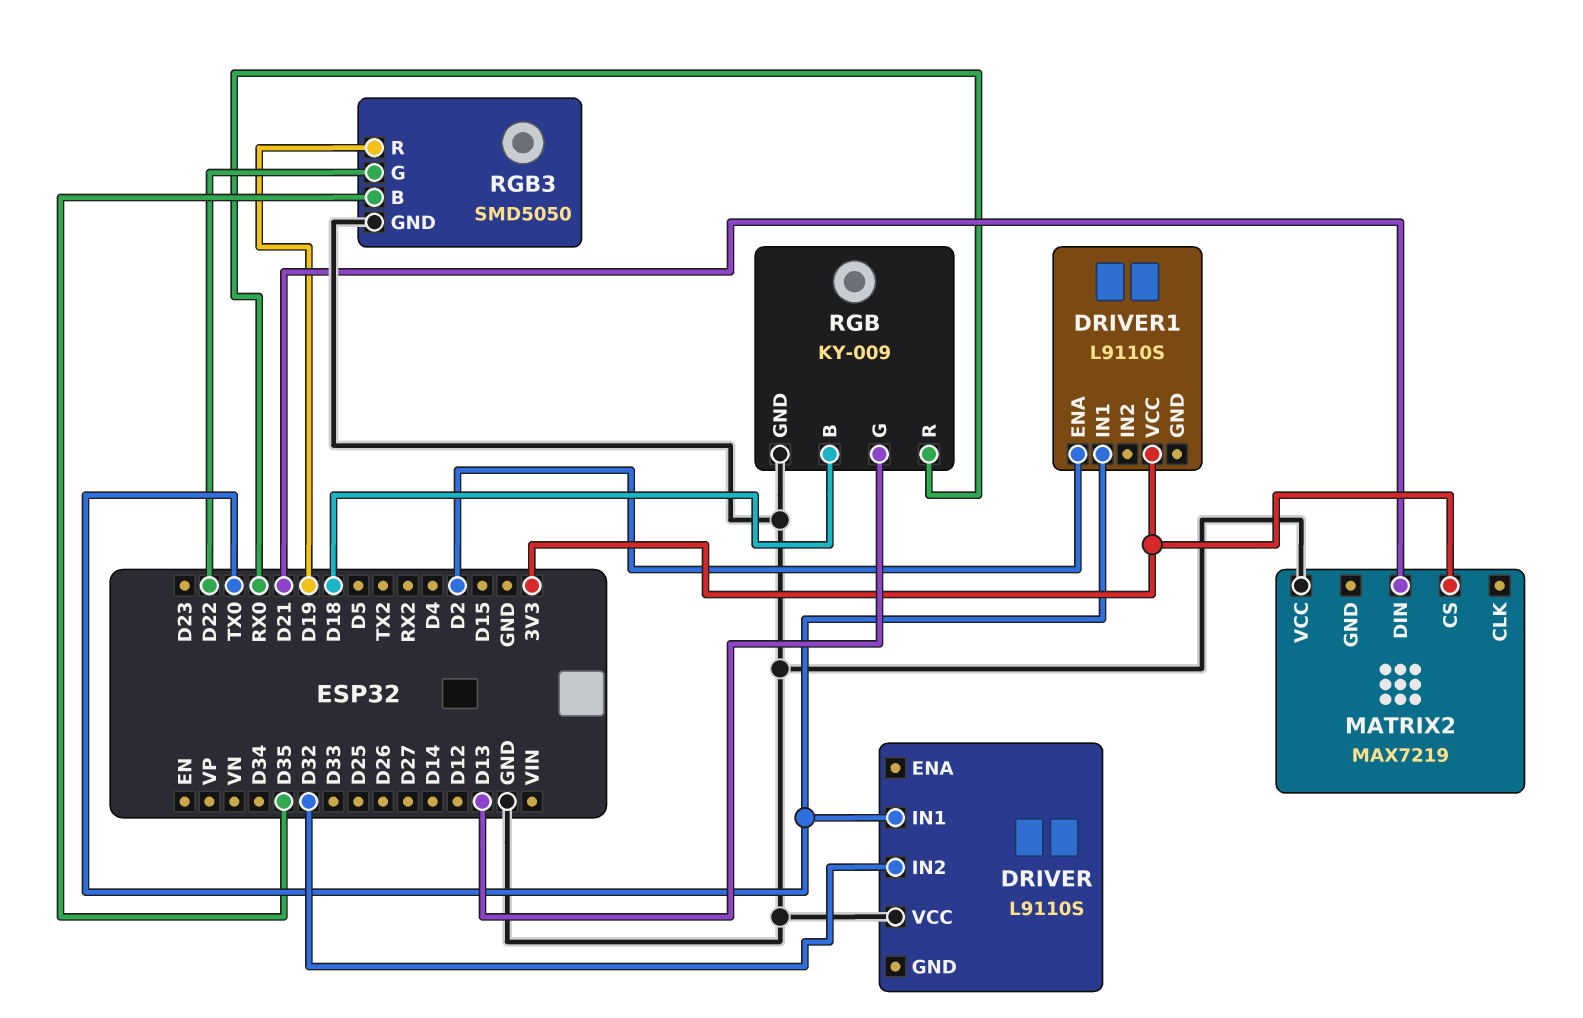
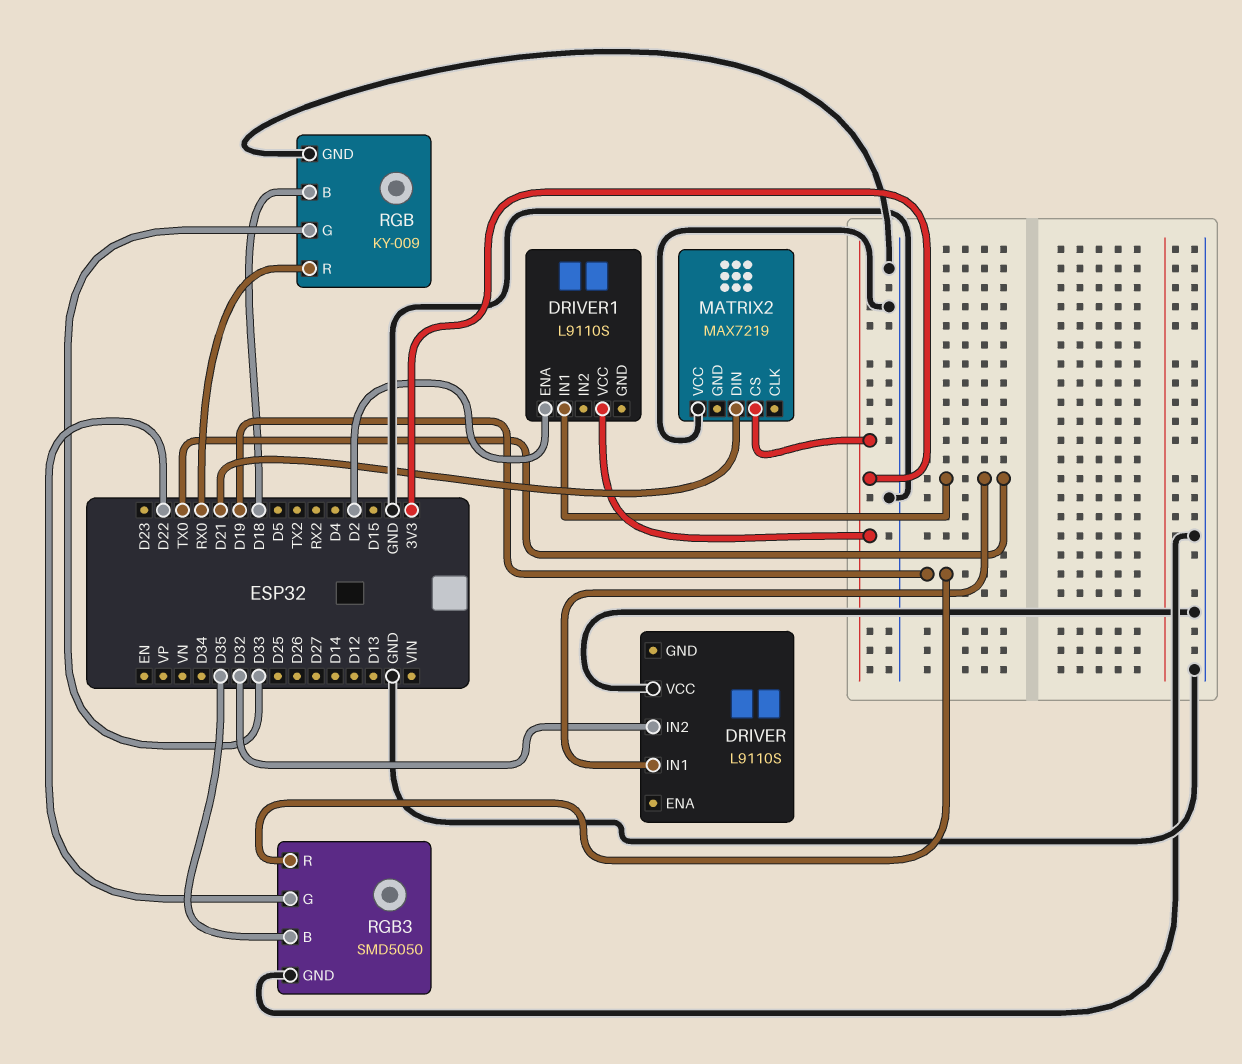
RGB pin G: D13 -> D33

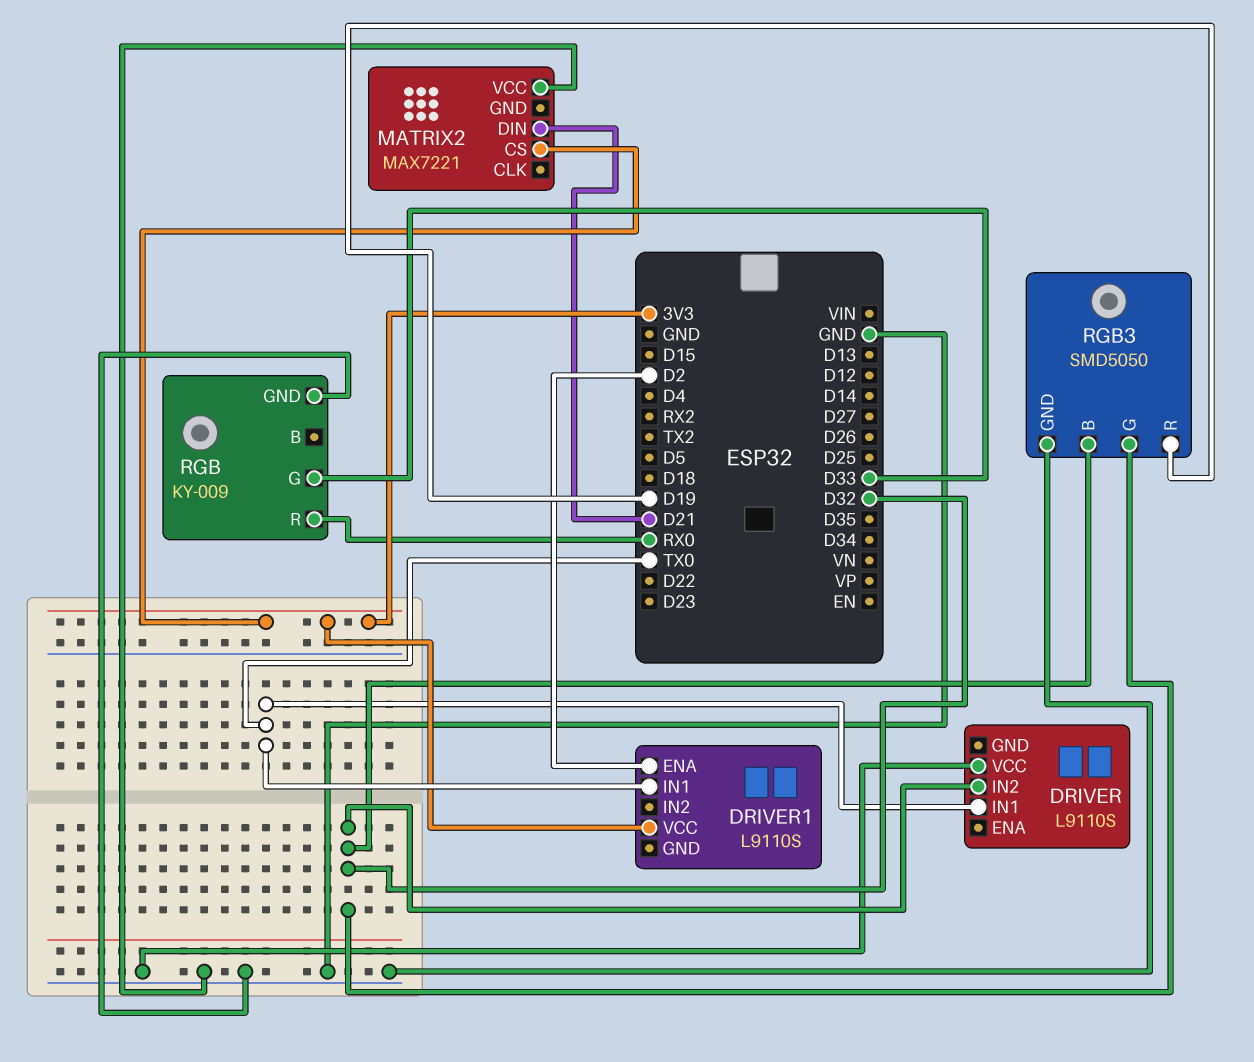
MATRIX2: MAX7219 -> MAX7221
RGB pin B: D18 -> none
RGB3 pin B: D35 -> D32
RGB3 pin G: D22 -> D32

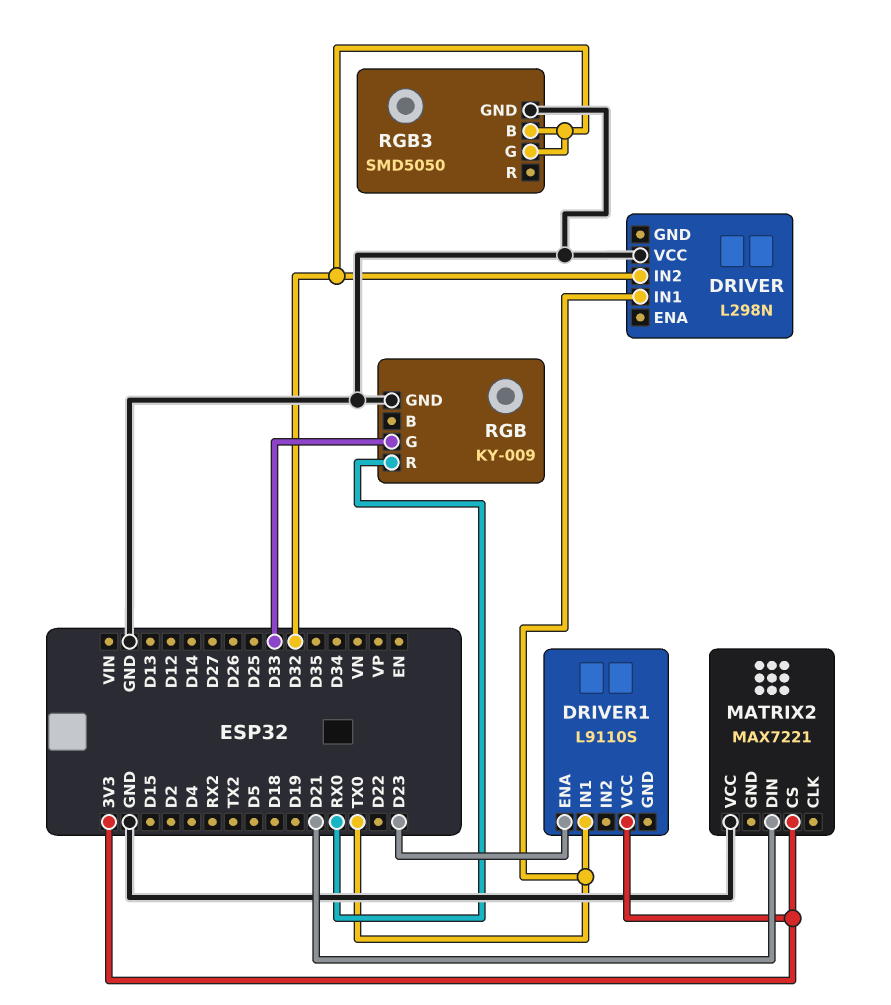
DRIVER: L9110S -> L298N
DRIVER1 pin ENA: D2 -> D23
RGB3 pin R: D19 -> none

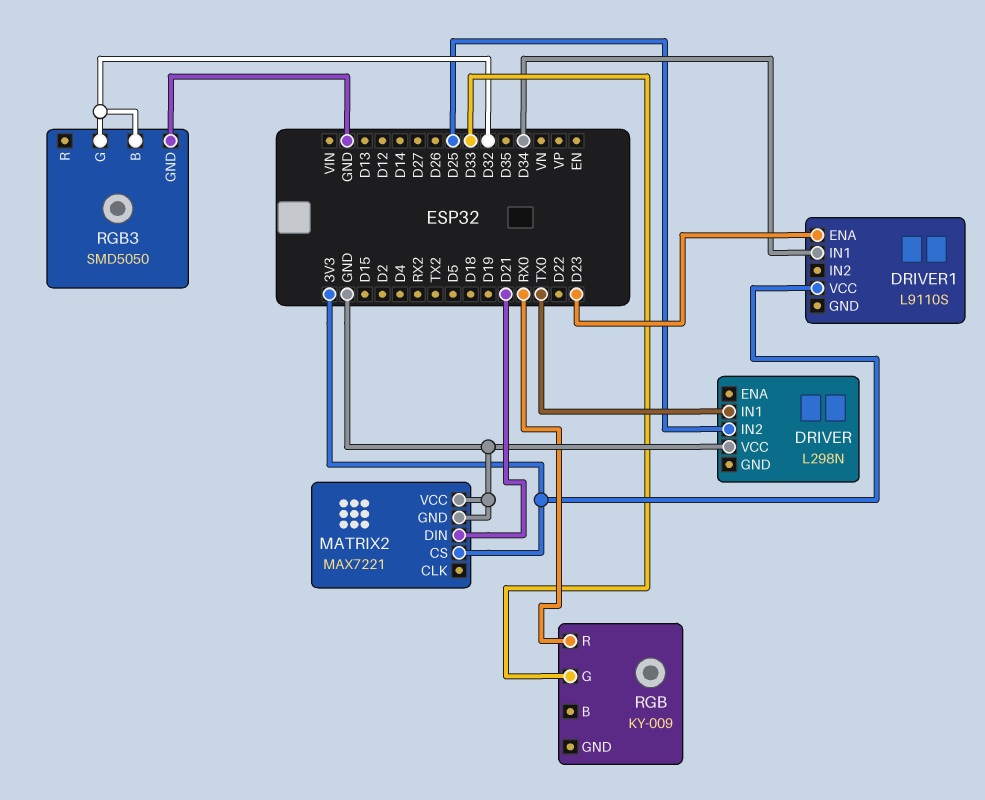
DRIVER pin IN2: D32 -> D25
DRIVER1 pin IN1: TX0 -> D34
MATRIX2 pin GND: none -> GND
RGB pin GND: GND -> none

